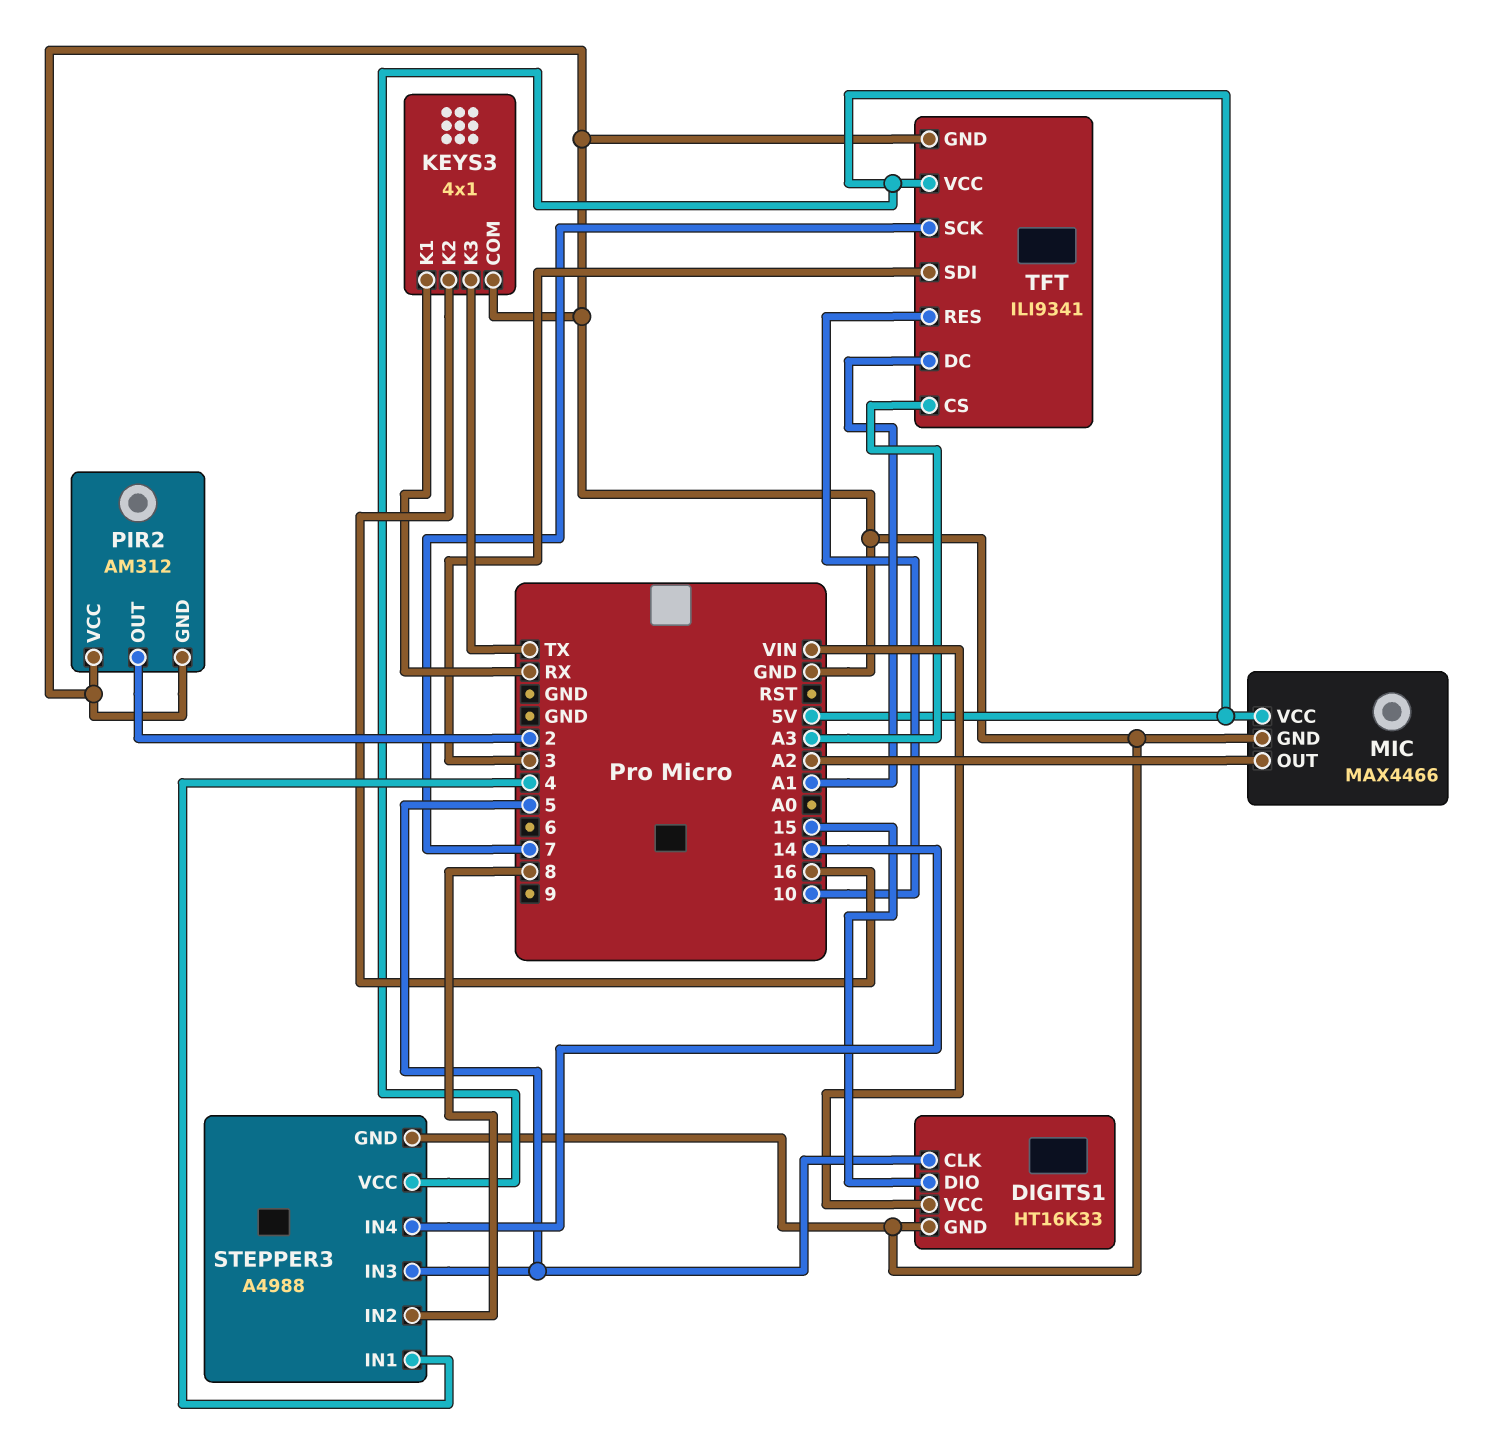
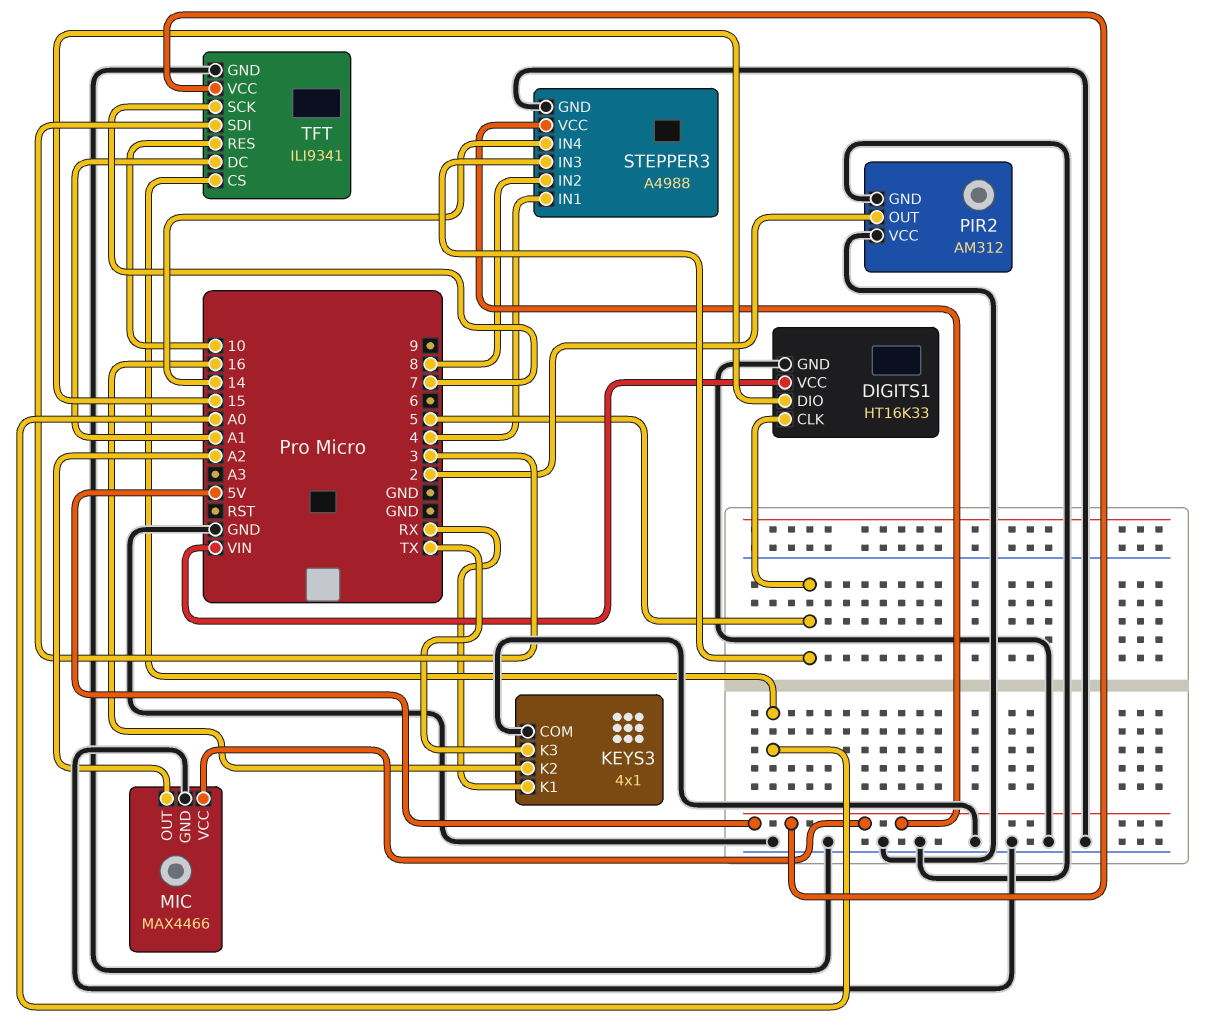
TFT pin CS: A3 -> A0

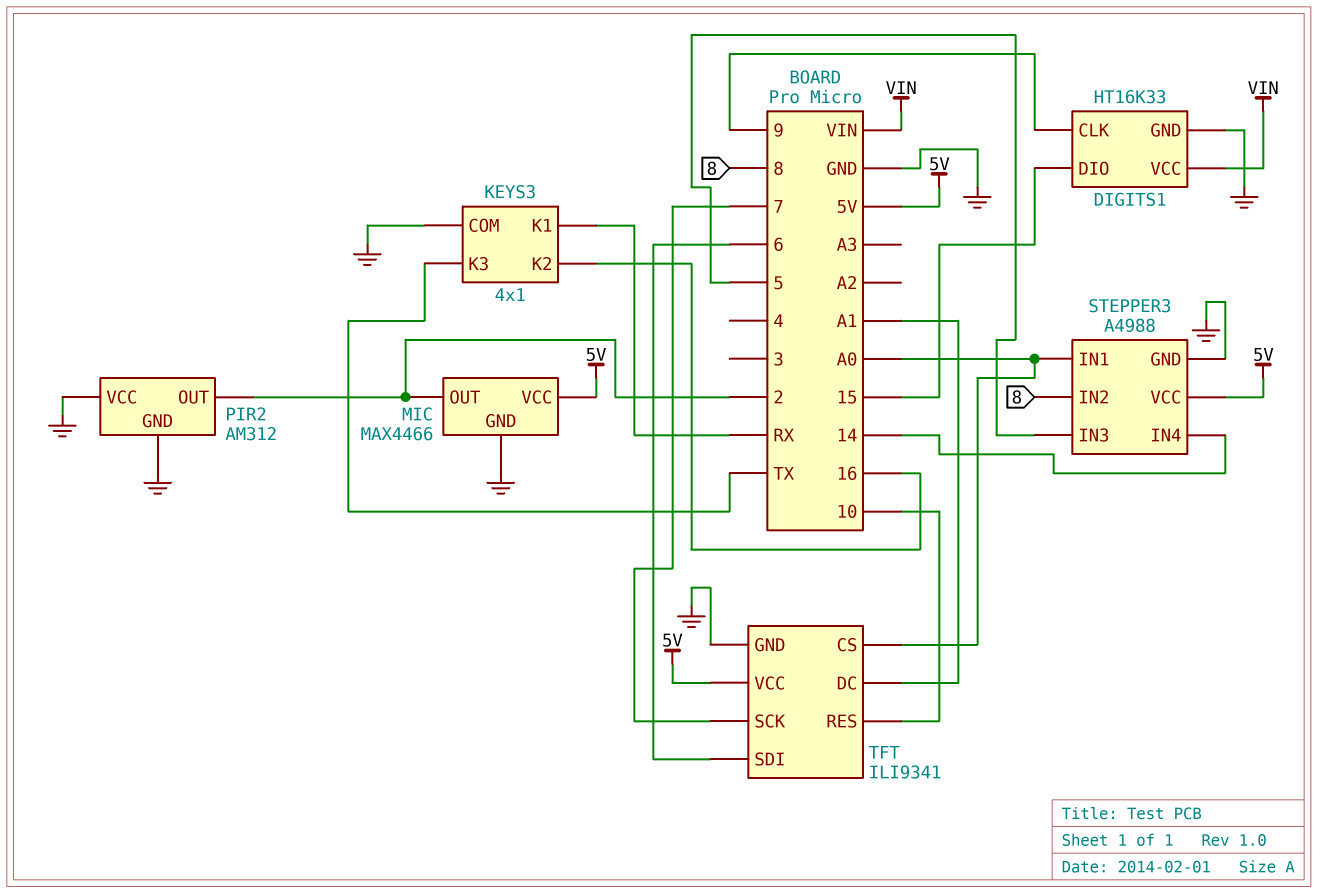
DIGITS1 pin CLK: 5 -> 9
MIC pin OUT: A2 -> 2
STEPPER3 pin IN1: 4 -> A0
TFT pin SDI: 3 -> 6

